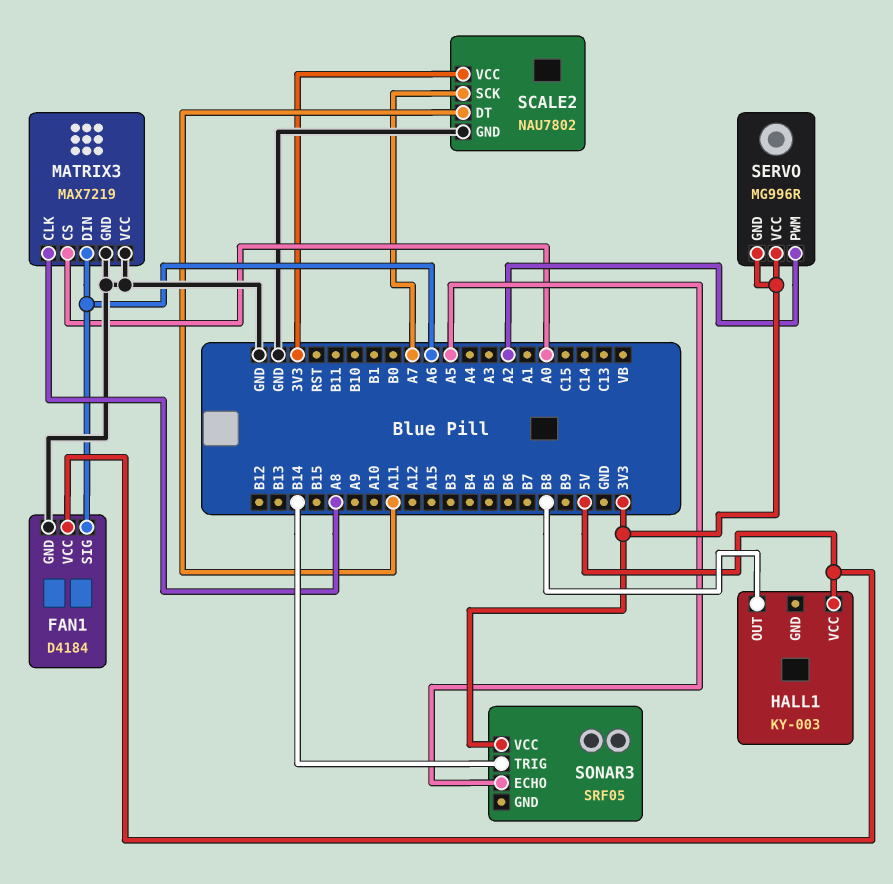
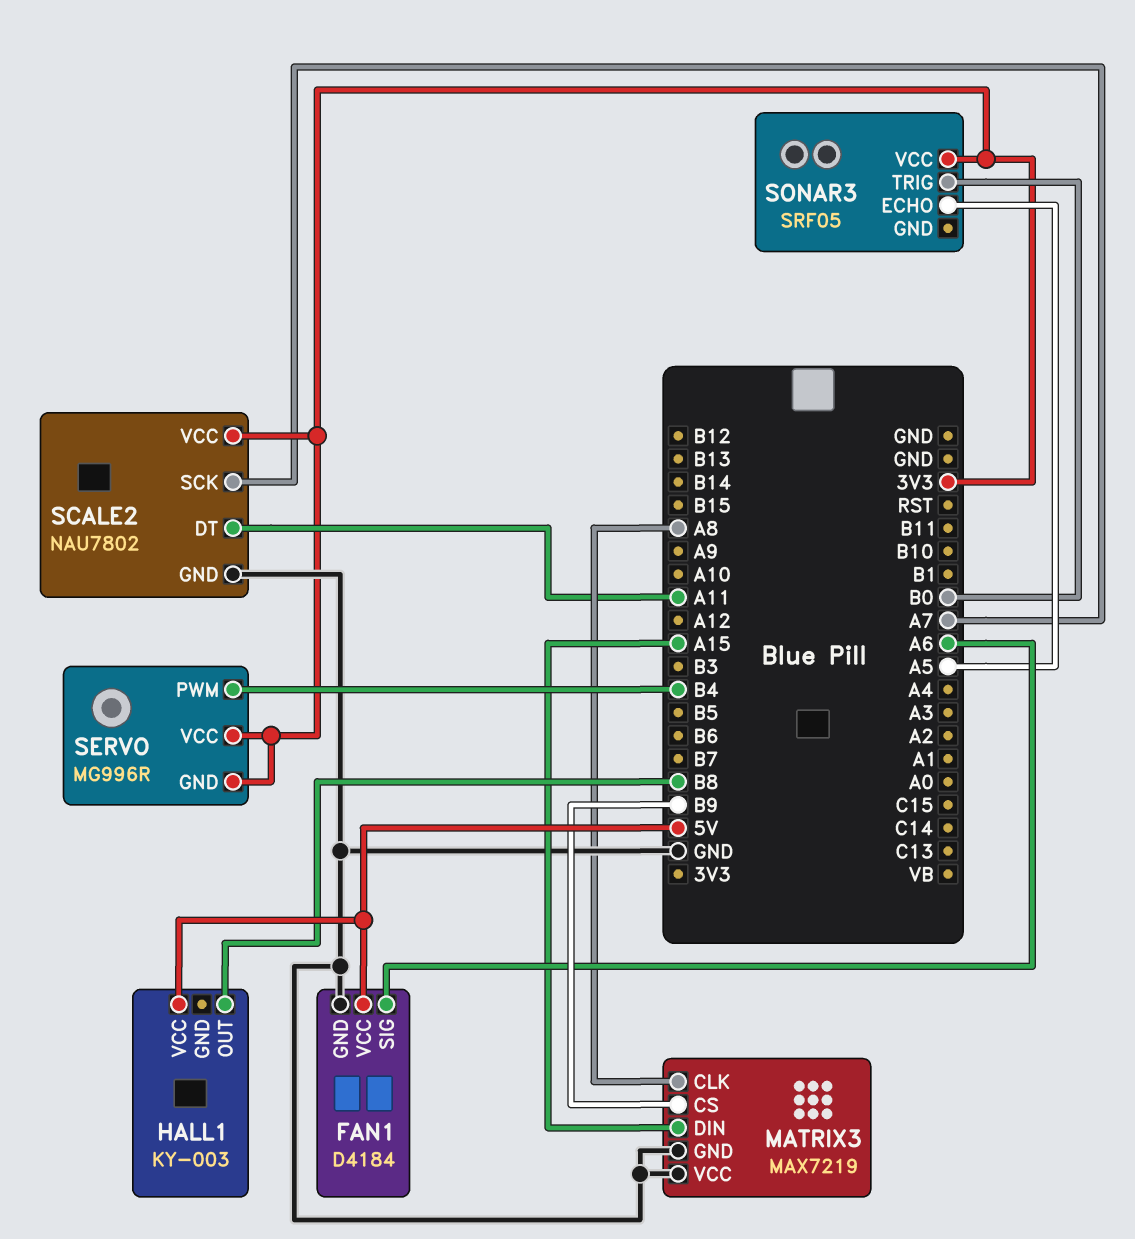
MATRIX3 pin CS: A0 -> B9
MATRIX3 pin DIN: A6 -> A15
SERVO pin PWM: A2 -> B4
SONAR3 pin TRIG: B14 -> B0

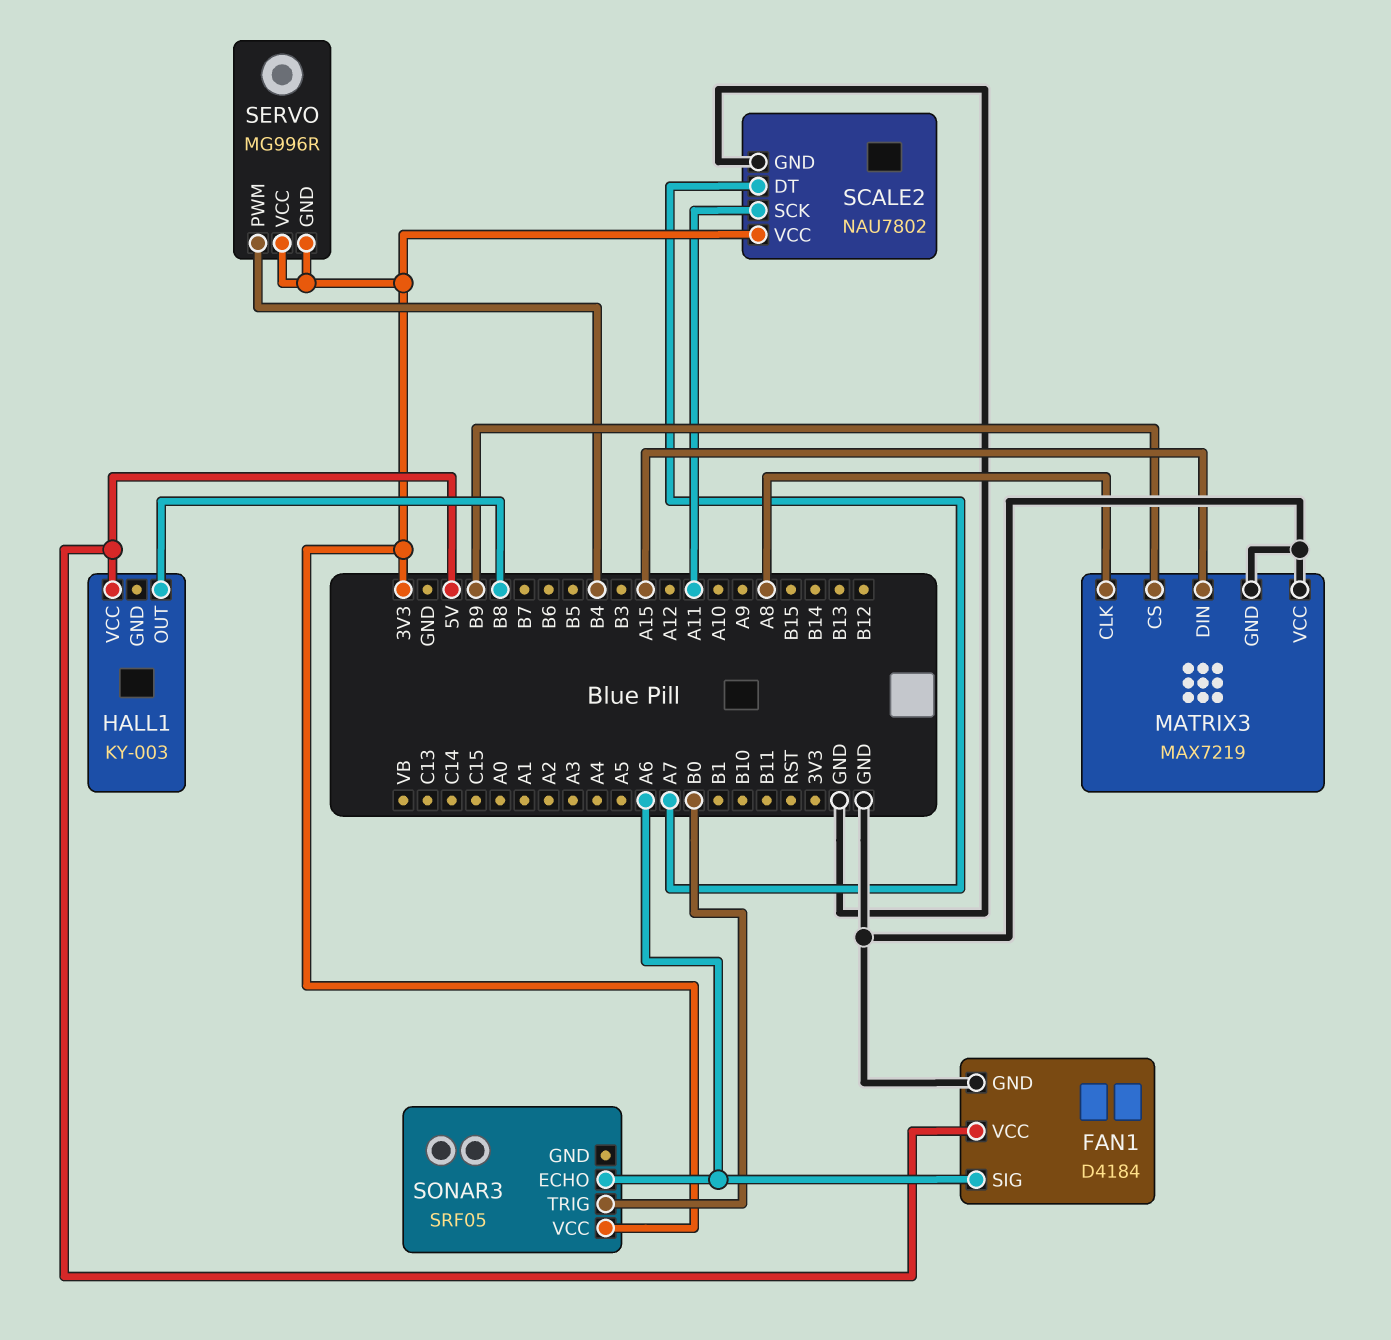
SCALE2 pin DT: A11 -> A7
SCALE2 pin SCK: A7 -> A11
SONAR3 pin ECHO: A5 -> A6

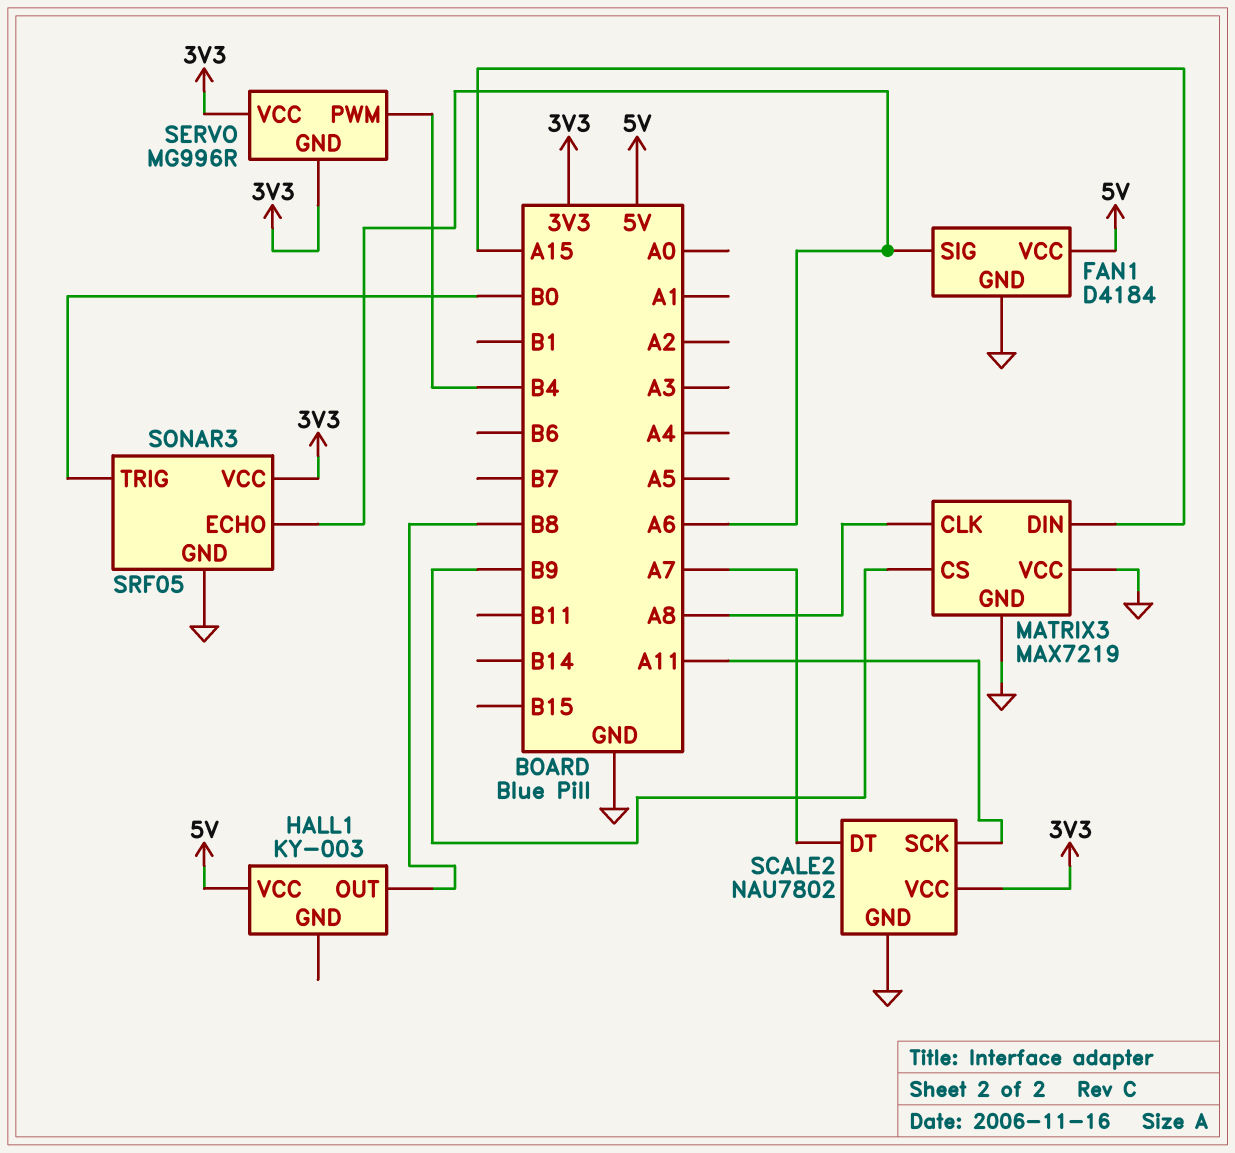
SONAR3 pin GND: none -> GND

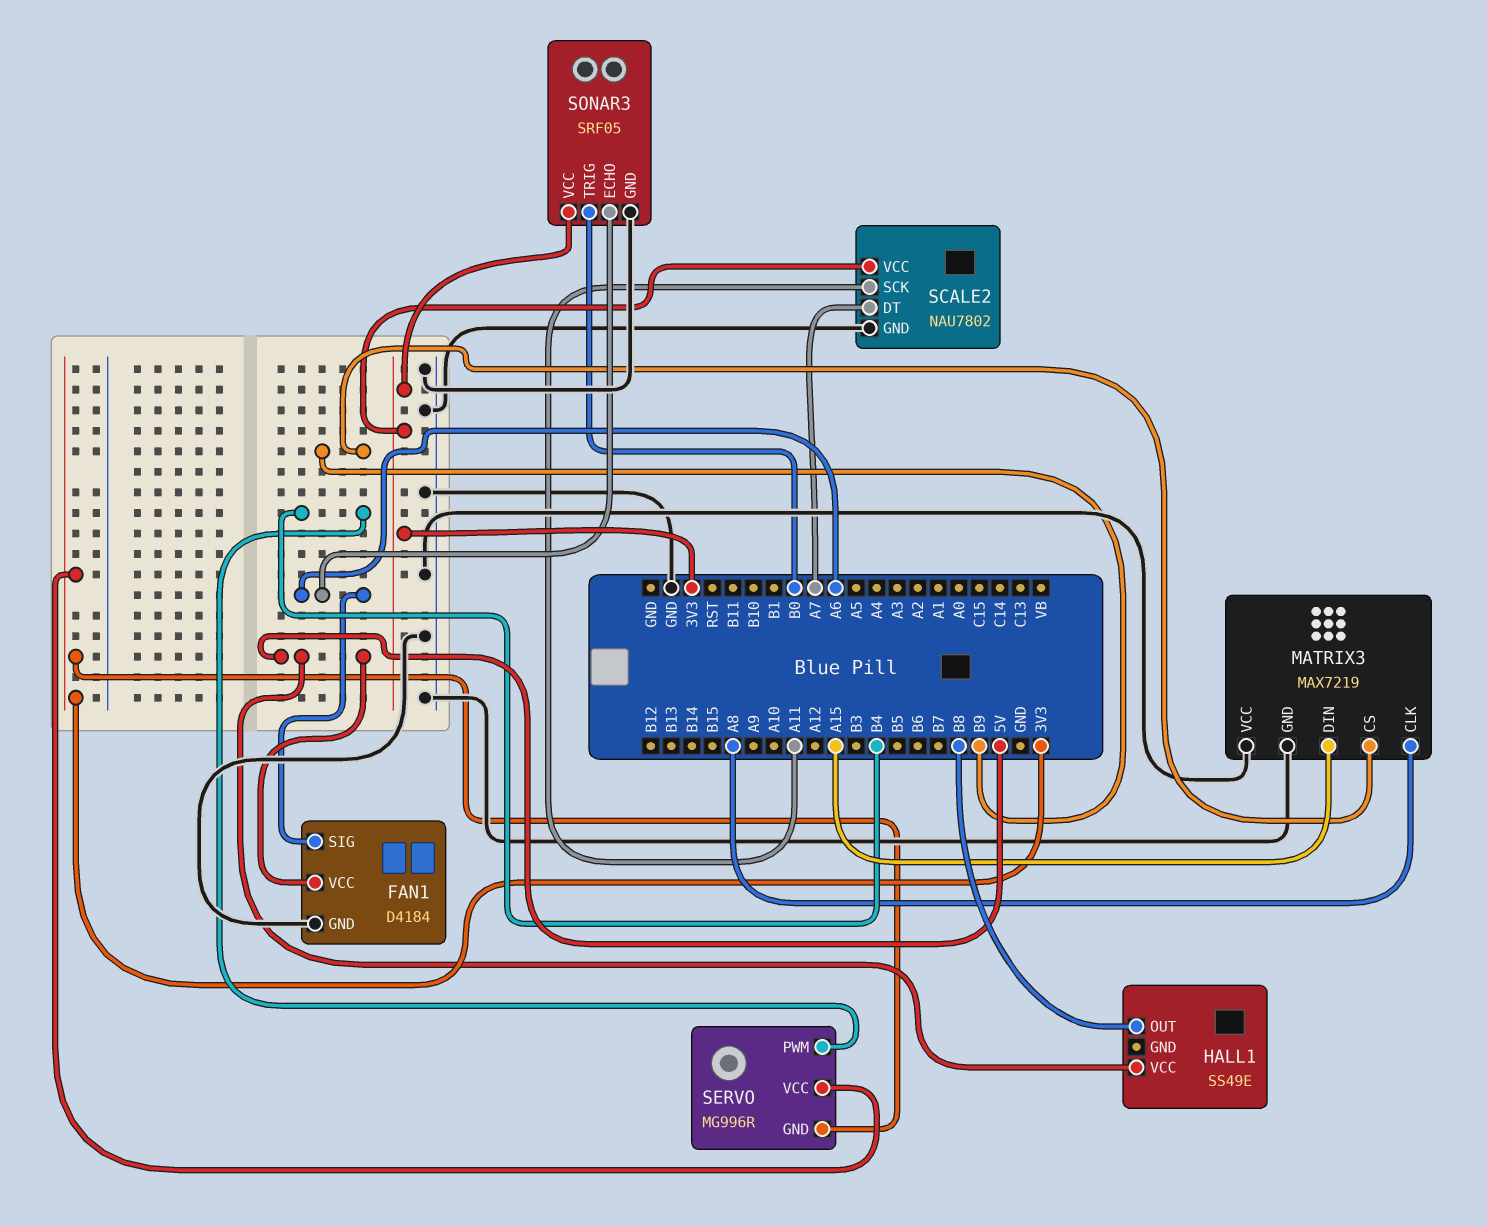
HALL1: KY-003 -> SS49E

